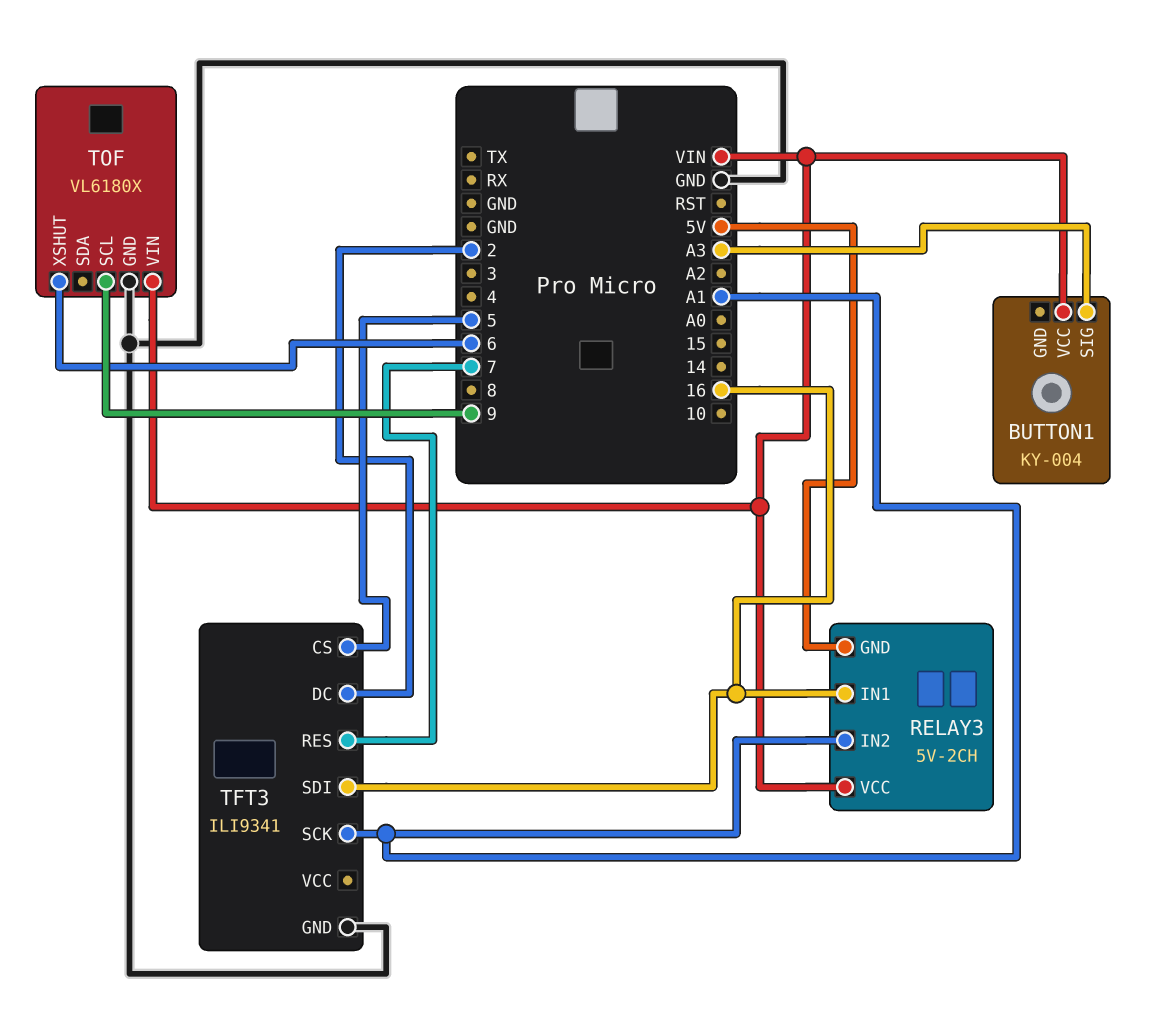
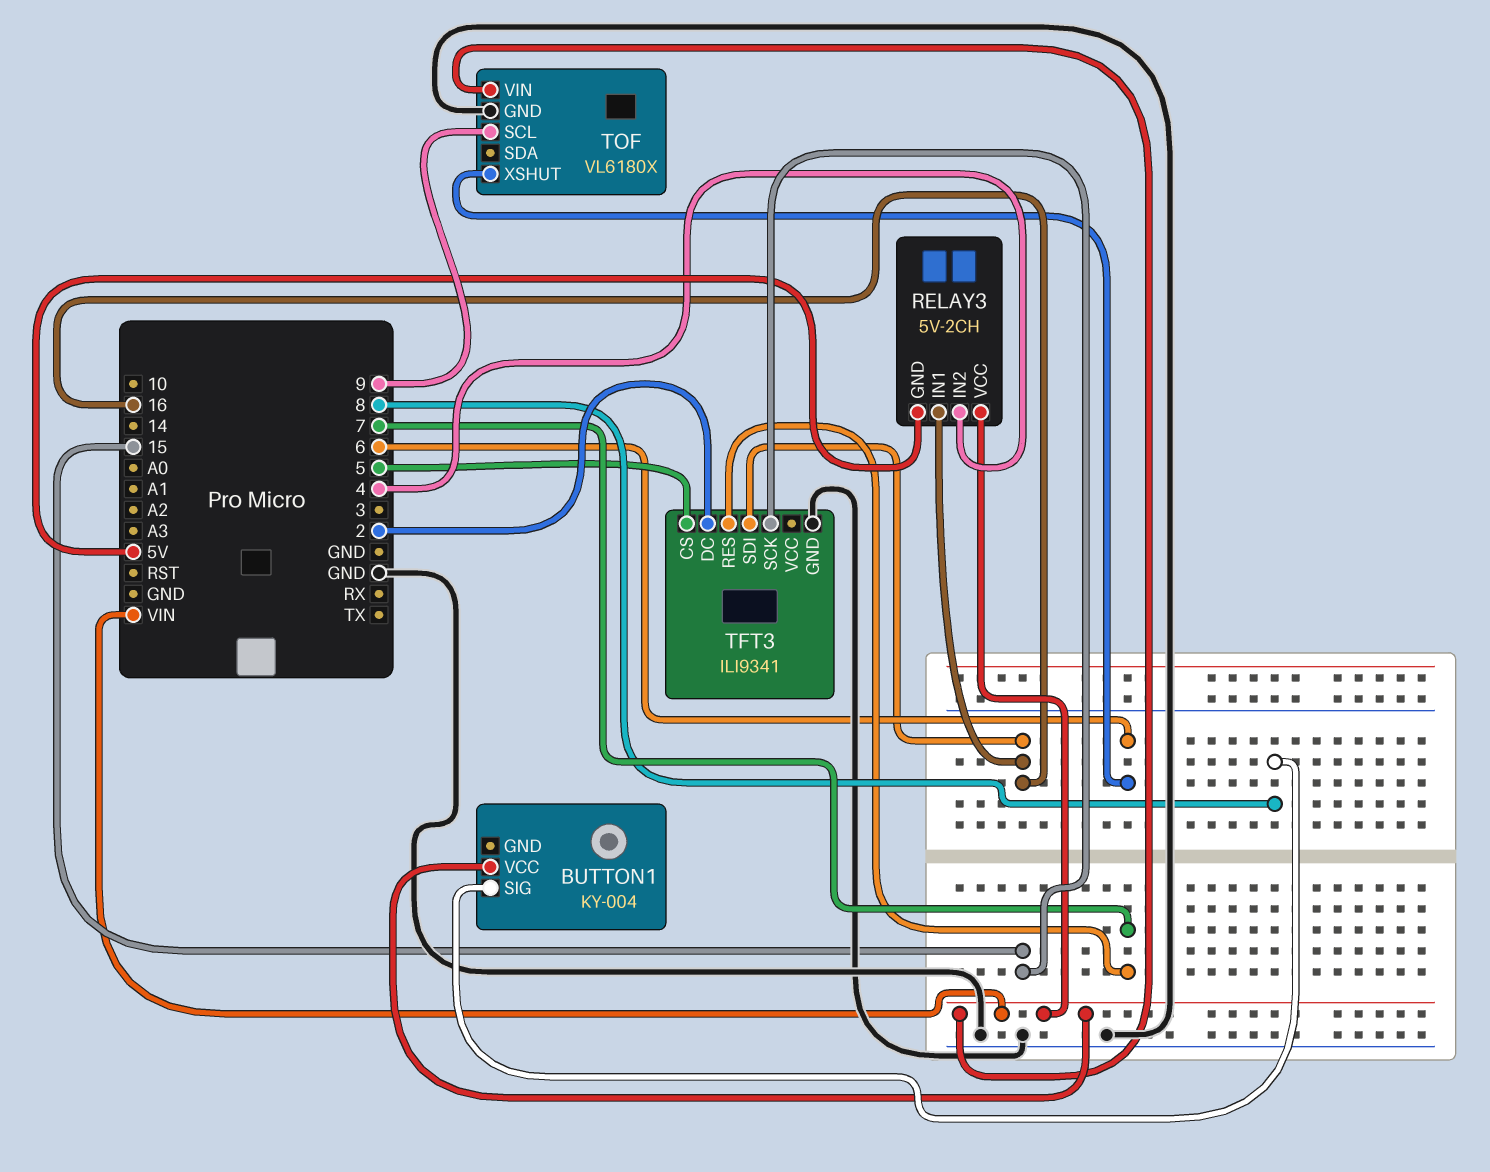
BUTTON1 pin SIG: A3 -> 8
RELAY3 pin IN2: A1 -> 4
TFT3 pin SCK: A1 -> 15

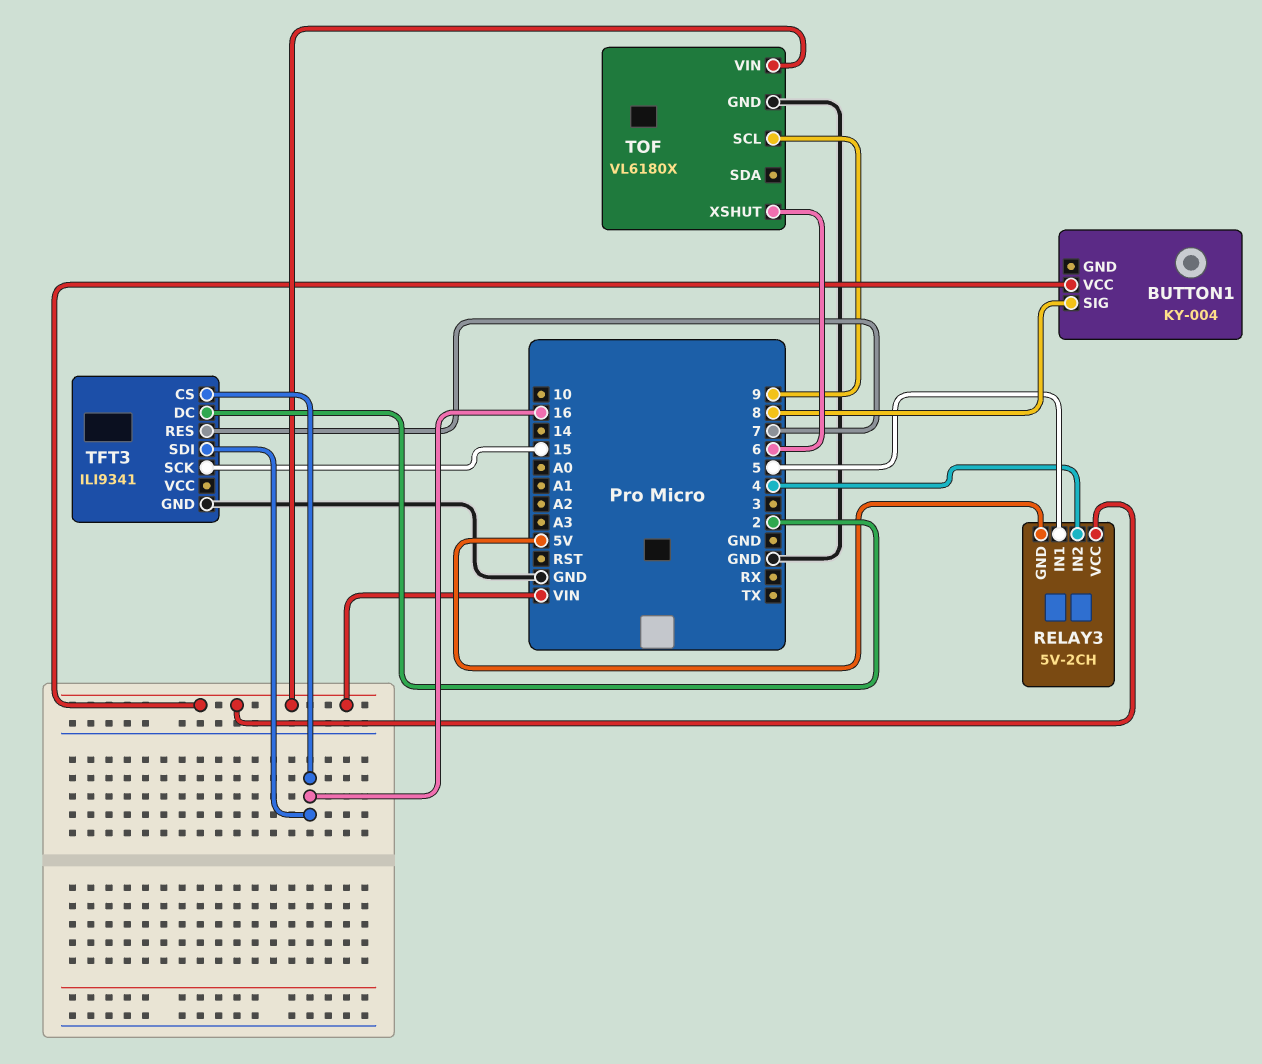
RELAY3 pin IN1: 16 -> 5
TFT3 pin CS: 5 -> 16

